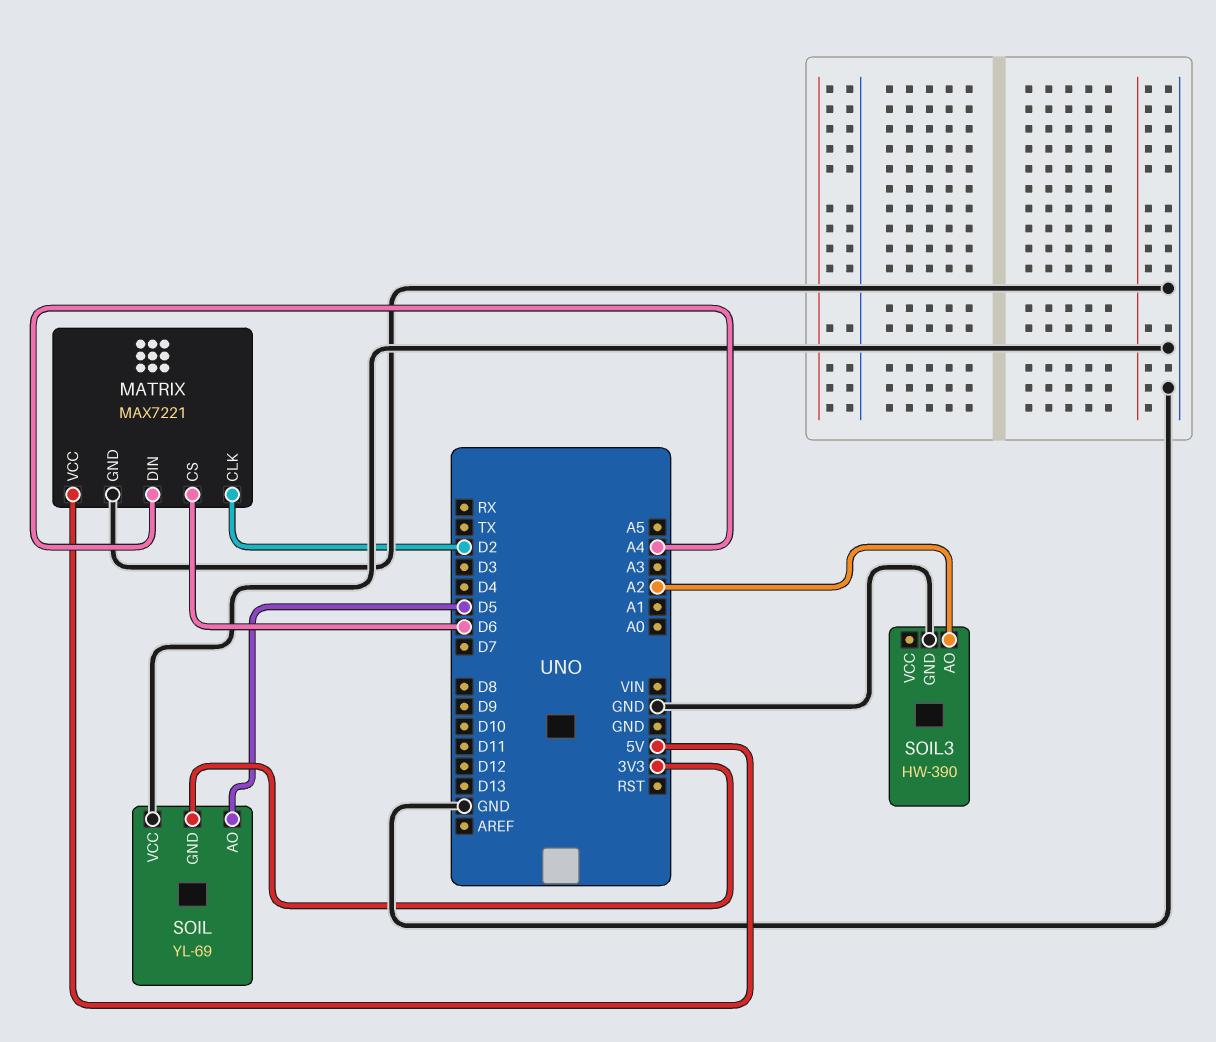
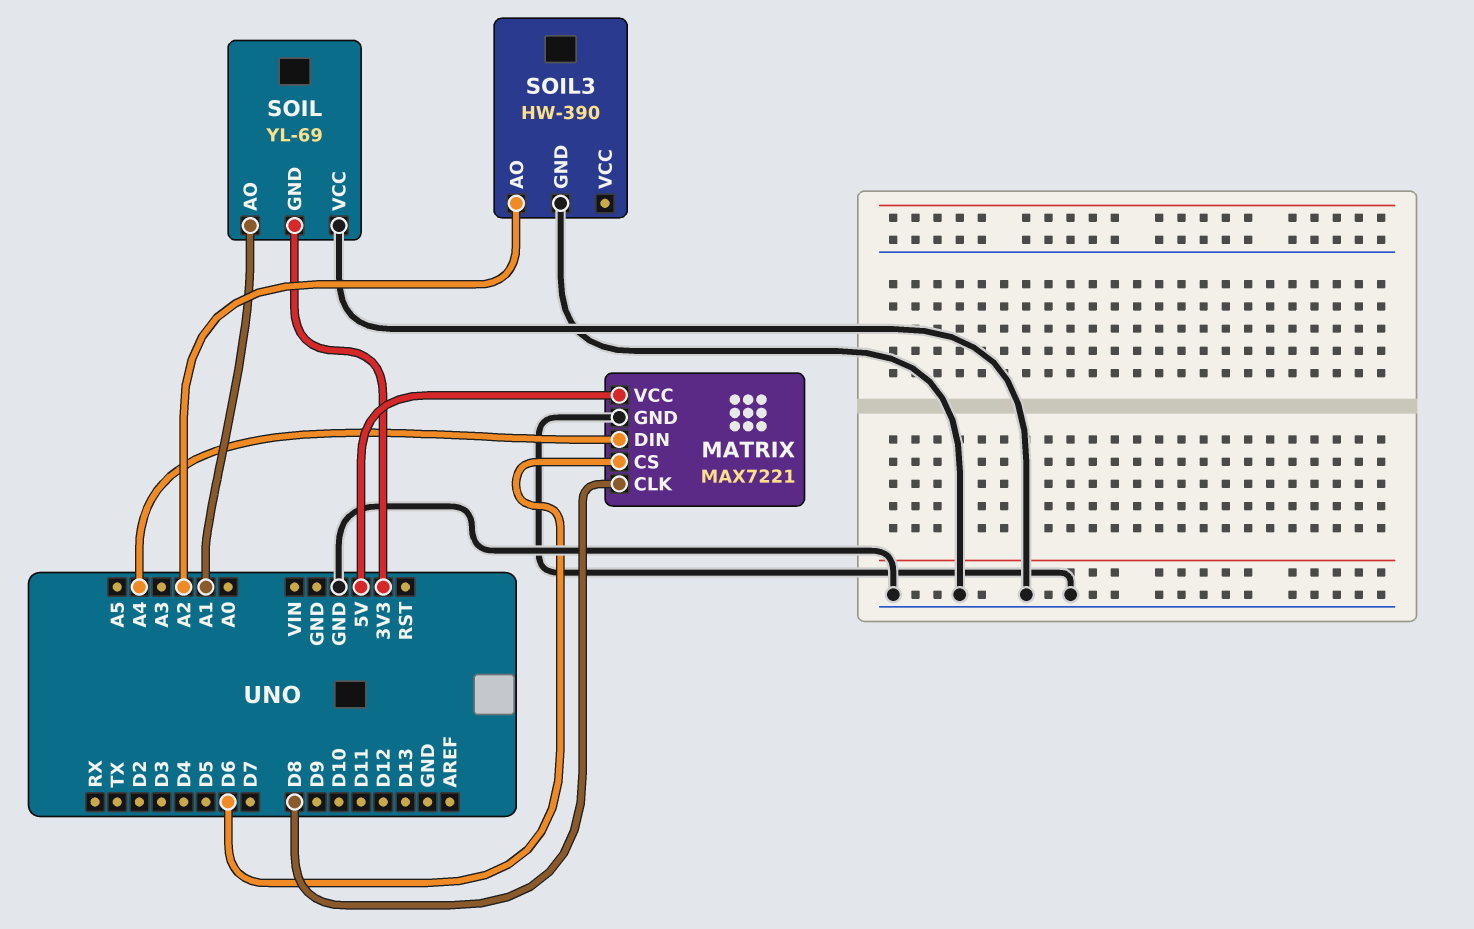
MATRIX pin CLK: D2 -> D8
SOIL pin AO: D5 -> A1

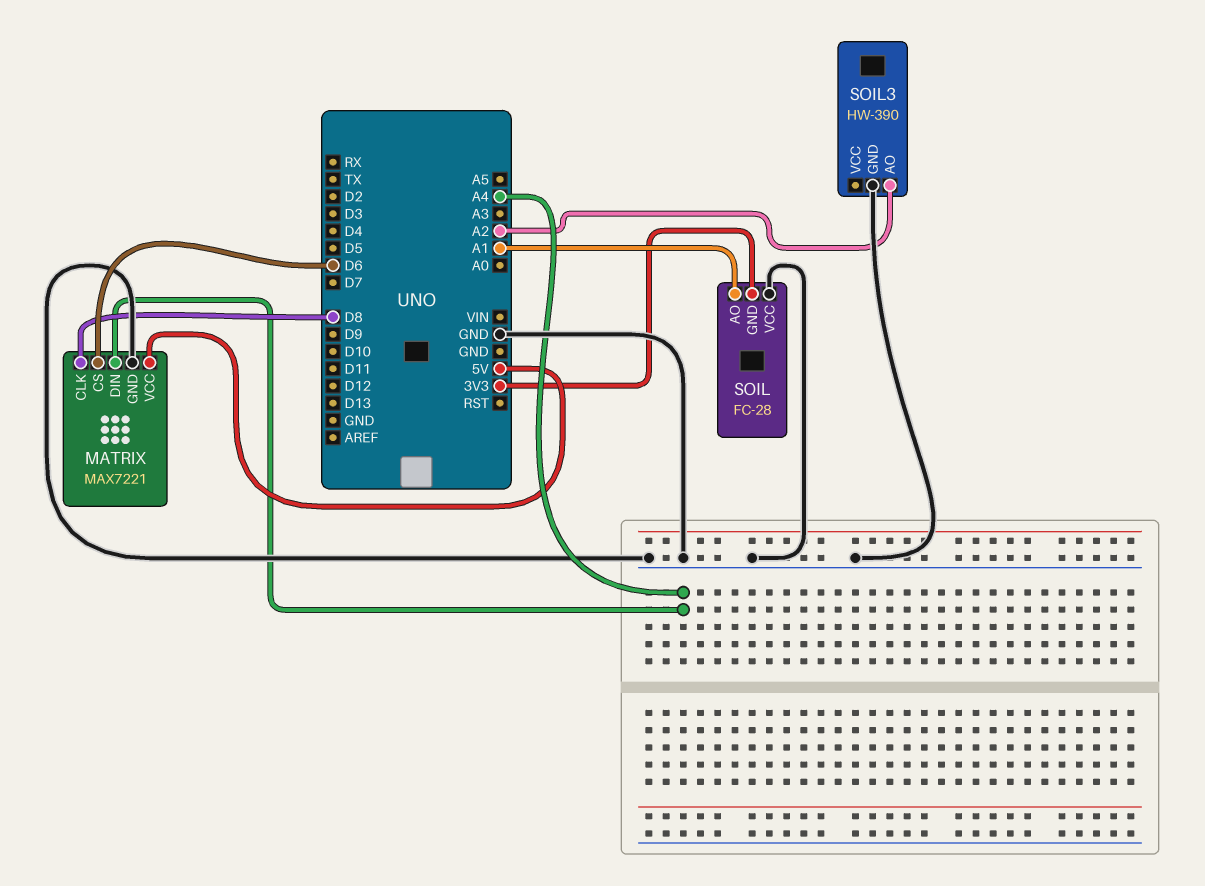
SOIL: YL-69 -> FC-28

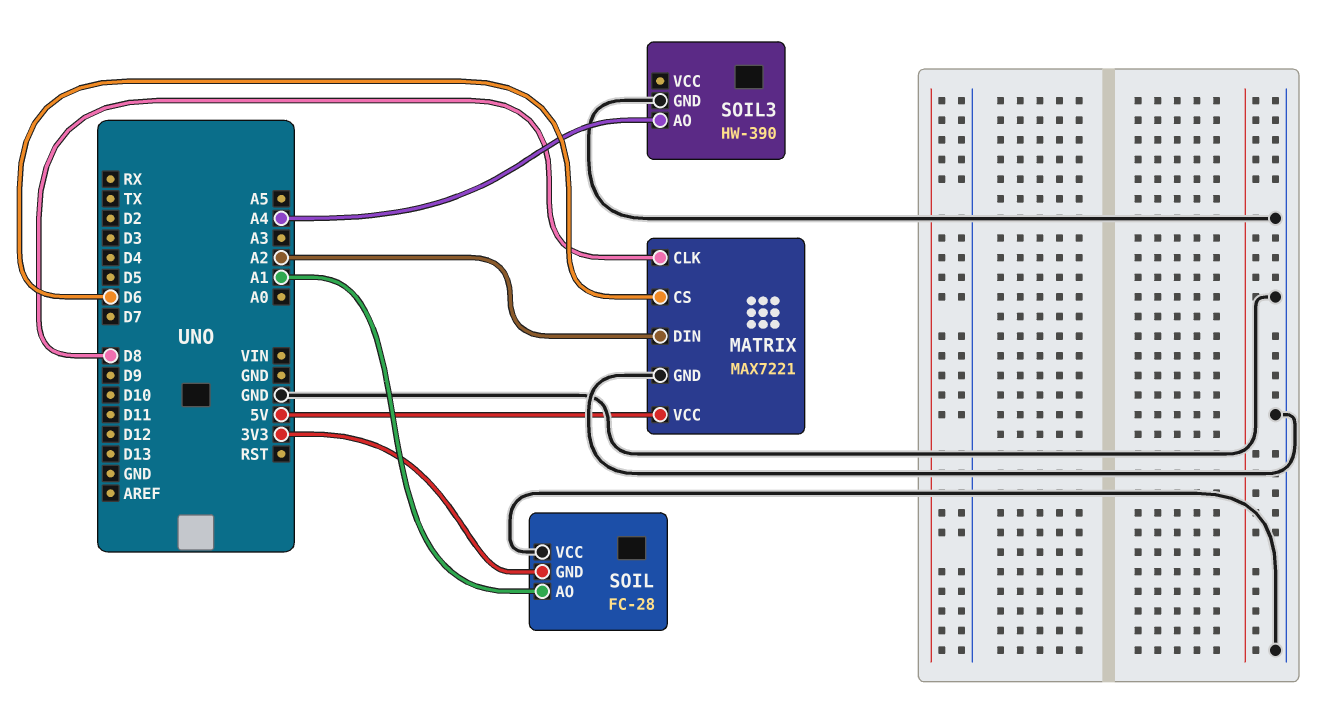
MATRIX pin DIN: A4 -> A2
SOIL3 pin AO: A2 -> A4

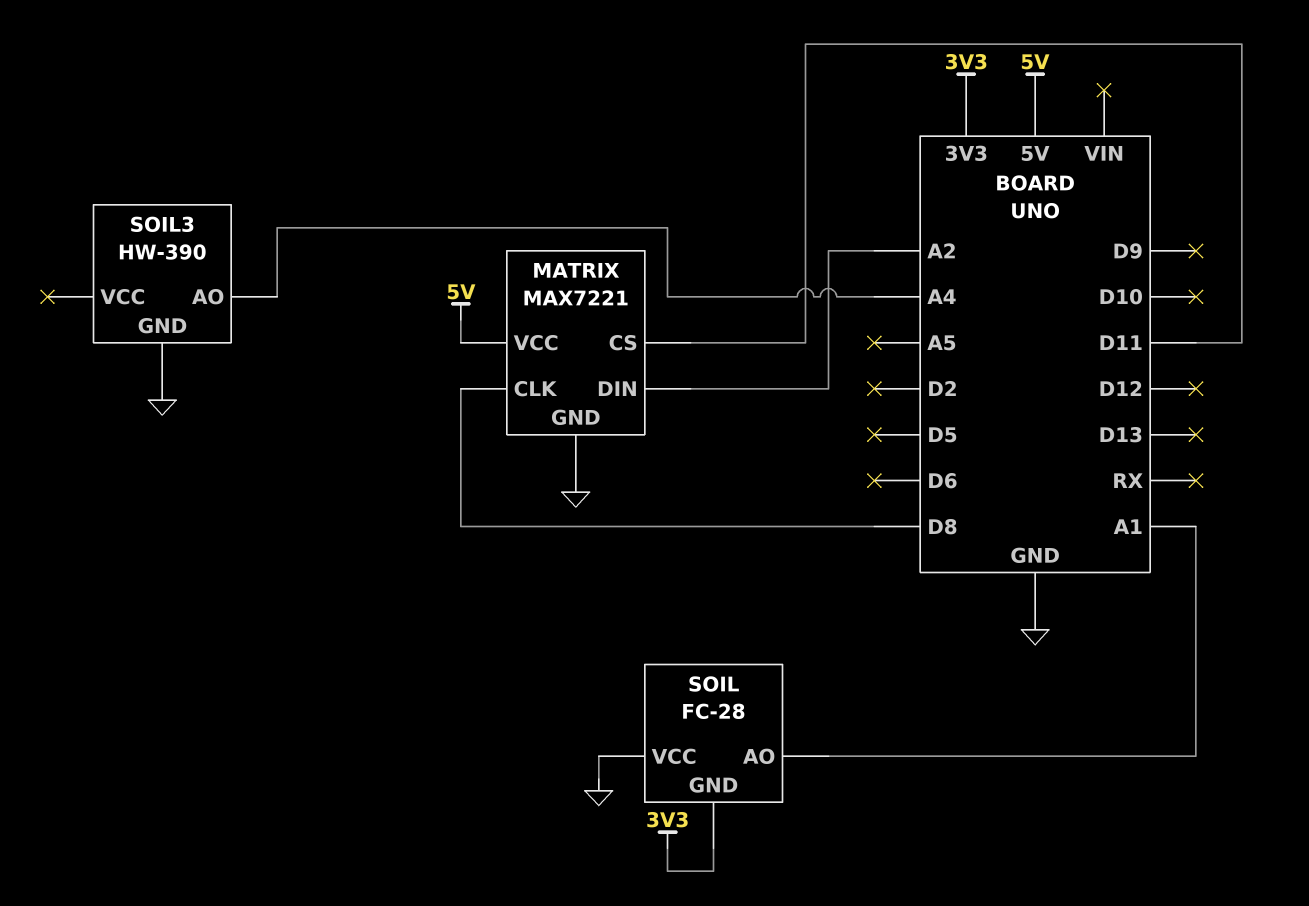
MATRIX pin CS: D6 -> D11

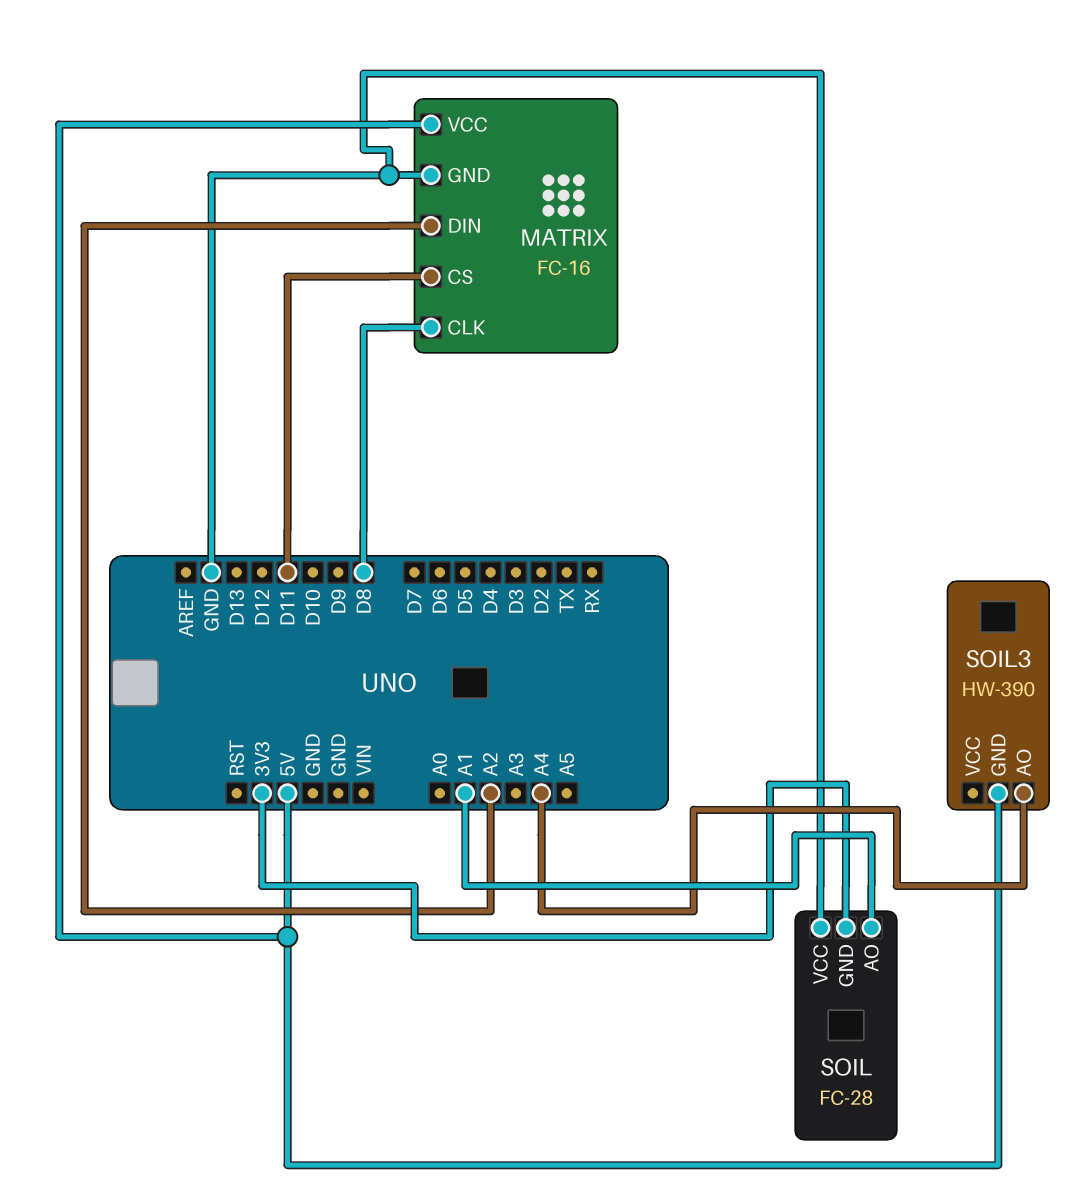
MATRIX: MAX7221 -> FC-16
SOIL3 pin GND: GND -> 5V

